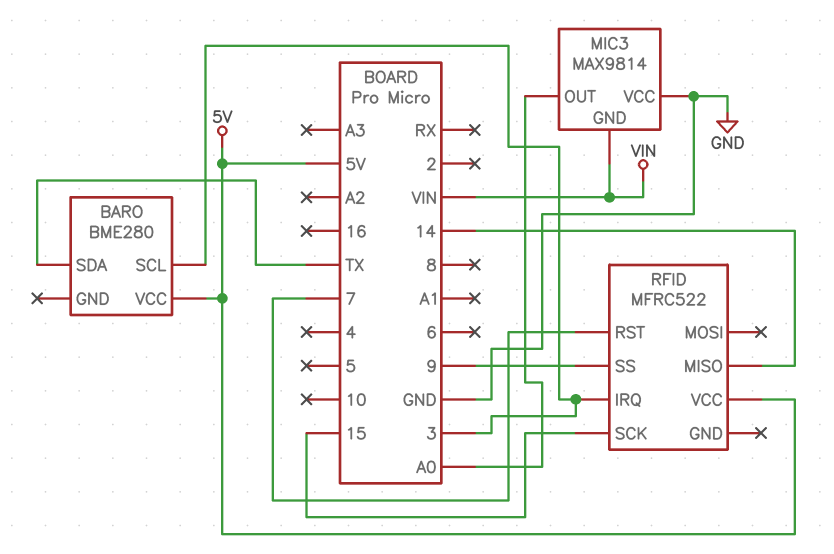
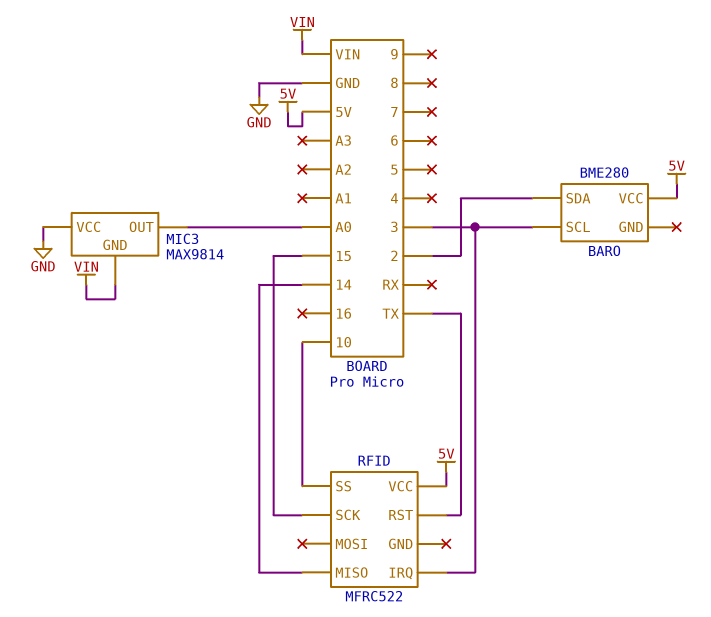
BARO pin SDA: TX -> 2
RFID pin RST: 7 -> TX
RFID pin SS: 9 -> 10

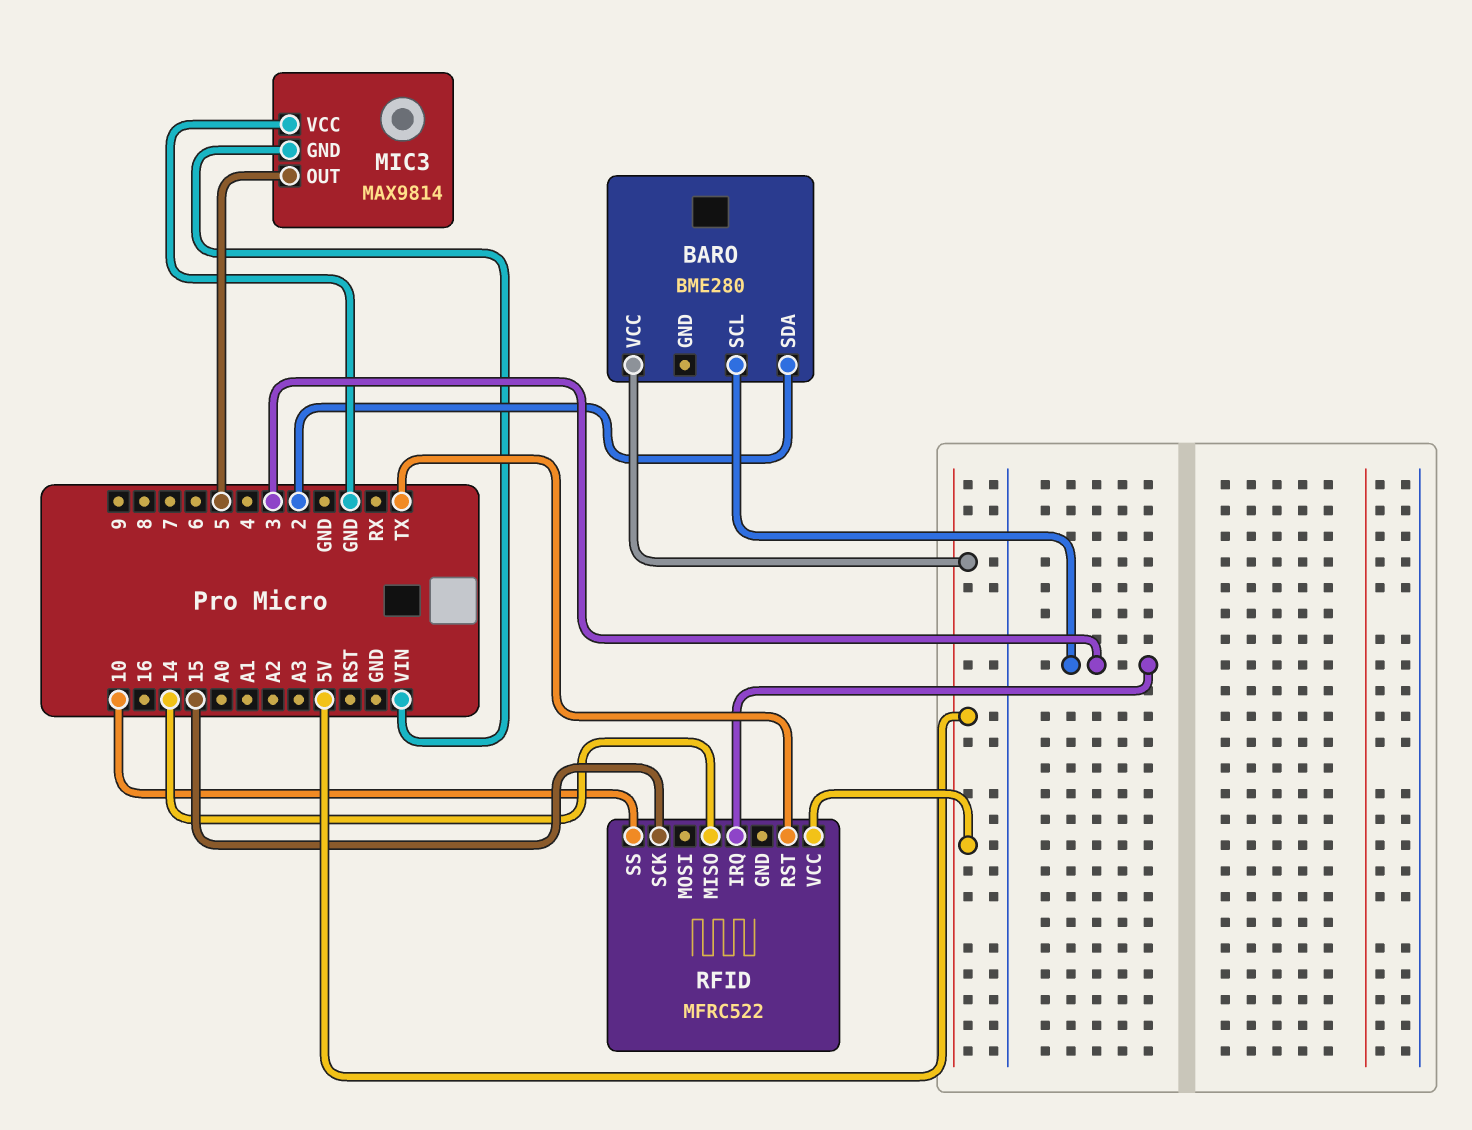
MIC3 pin OUT: A0 -> 5

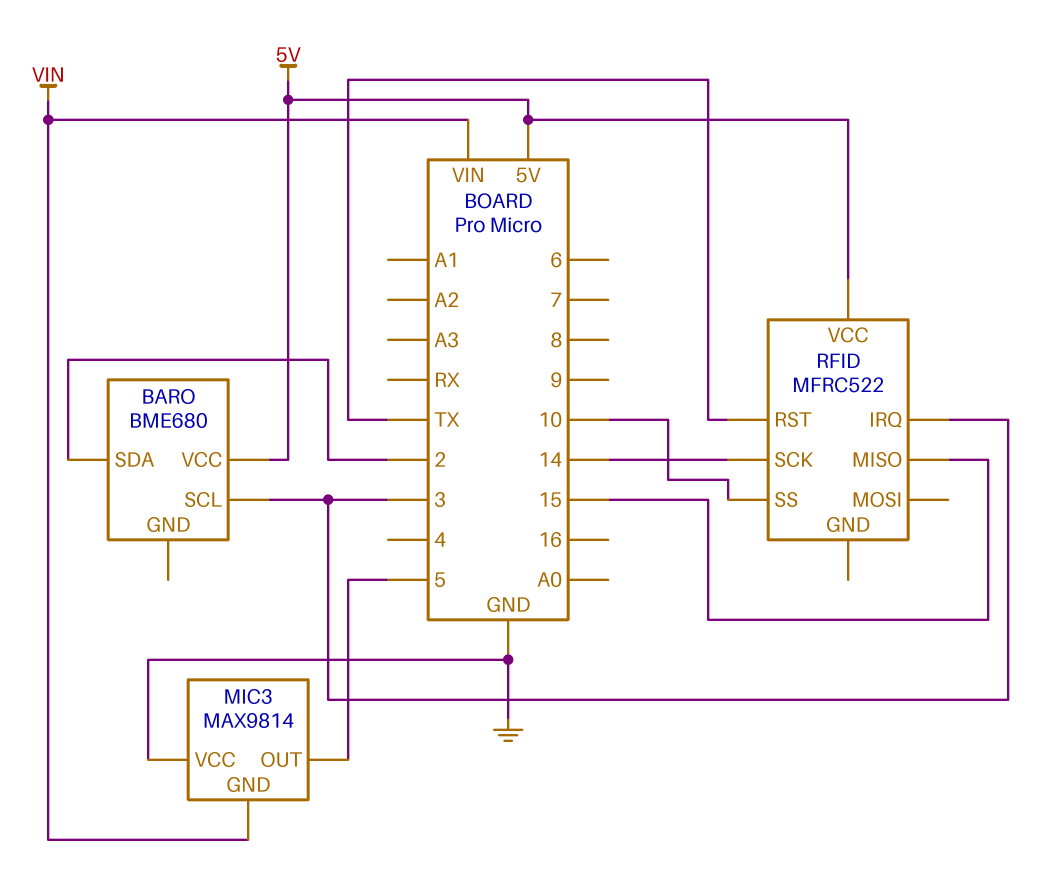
BARO: BME280 -> BME680
RFID pin MISO: 14 -> 15
RFID pin SCK: 15 -> 14

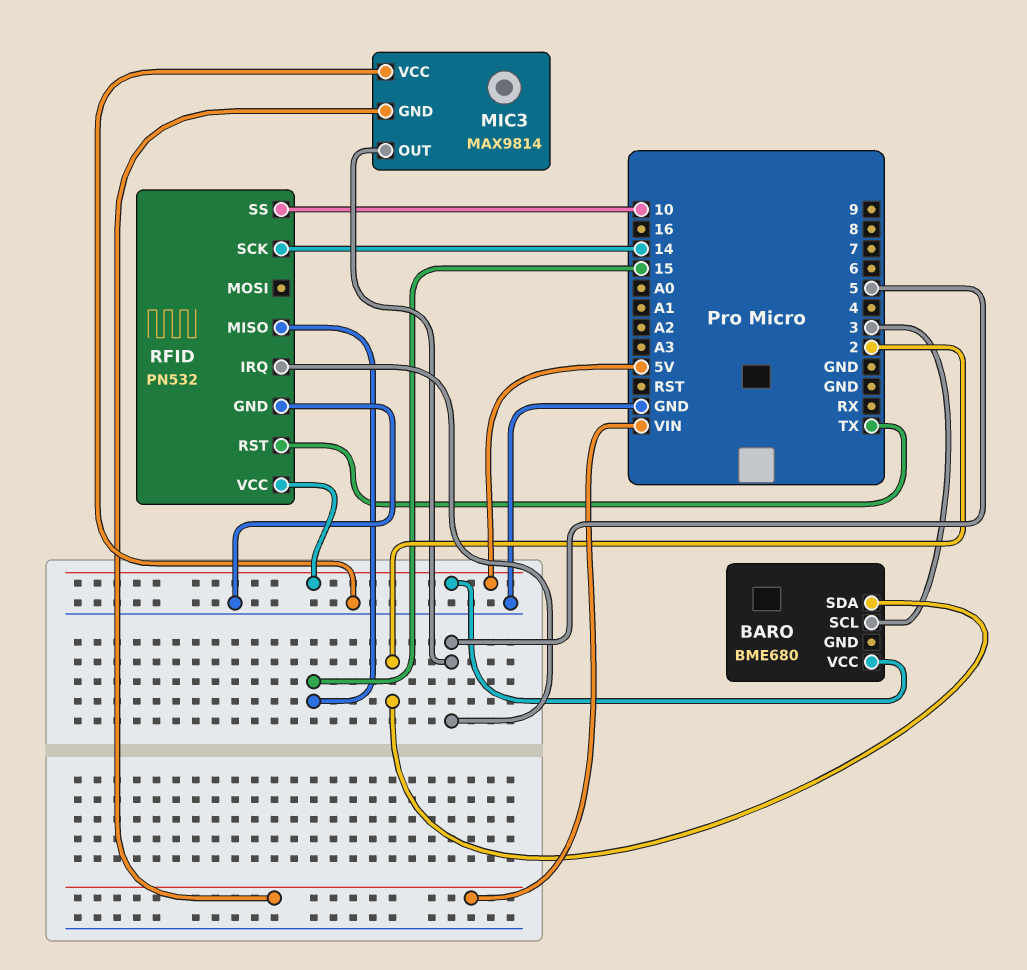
RFID: MFRC522 -> PN532
RFID pin GND: none -> GND
RFID pin IRQ: 3 -> 5

